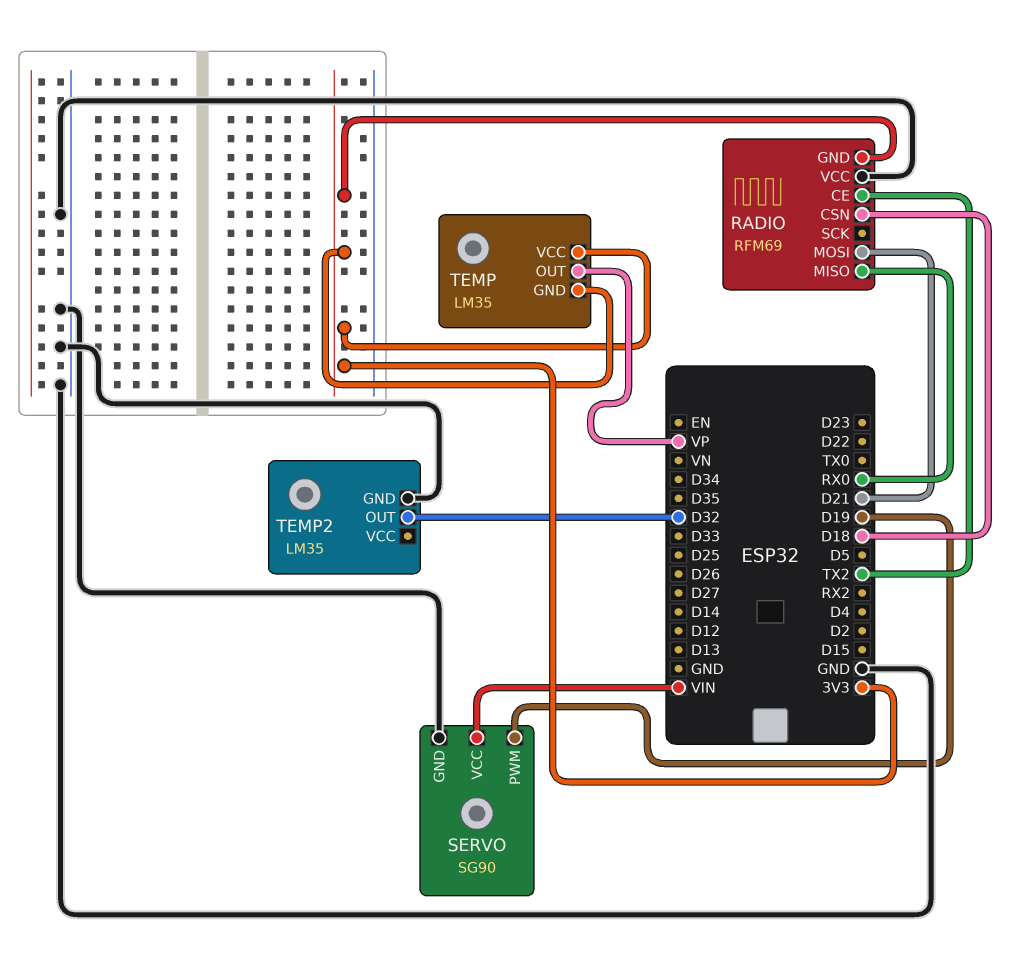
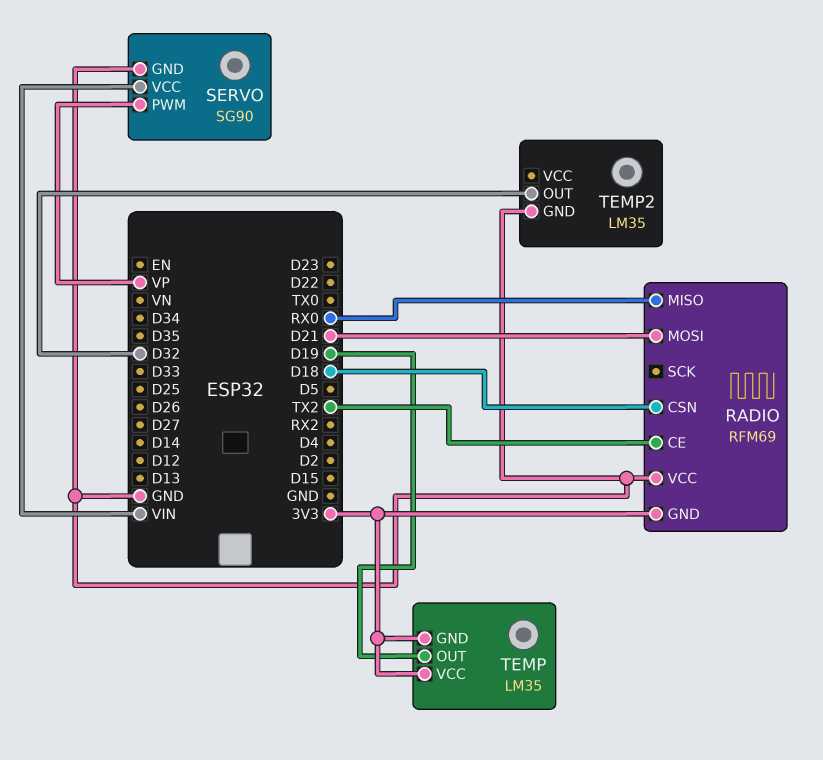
SERVO pin PWM: D19 -> VP
TEMP pin OUT: VP -> D19

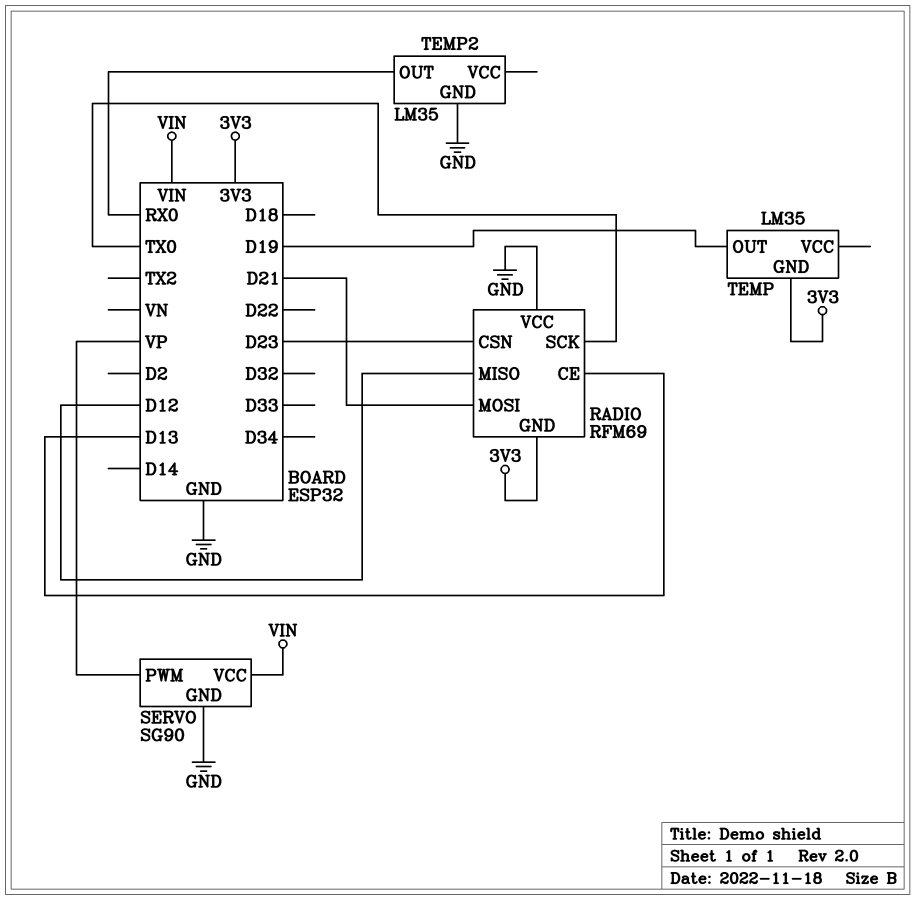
RADIO pin CE: TX2 -> D13
RADIO pin CSN: D18 -> D23
RADIO pin MISO: RX0 -> D12
RADIO pin SCK: none -> TX0
TEMP pin VCC: 3V3 -> none
TEMP2 pin OUT: D32 -> RX0

